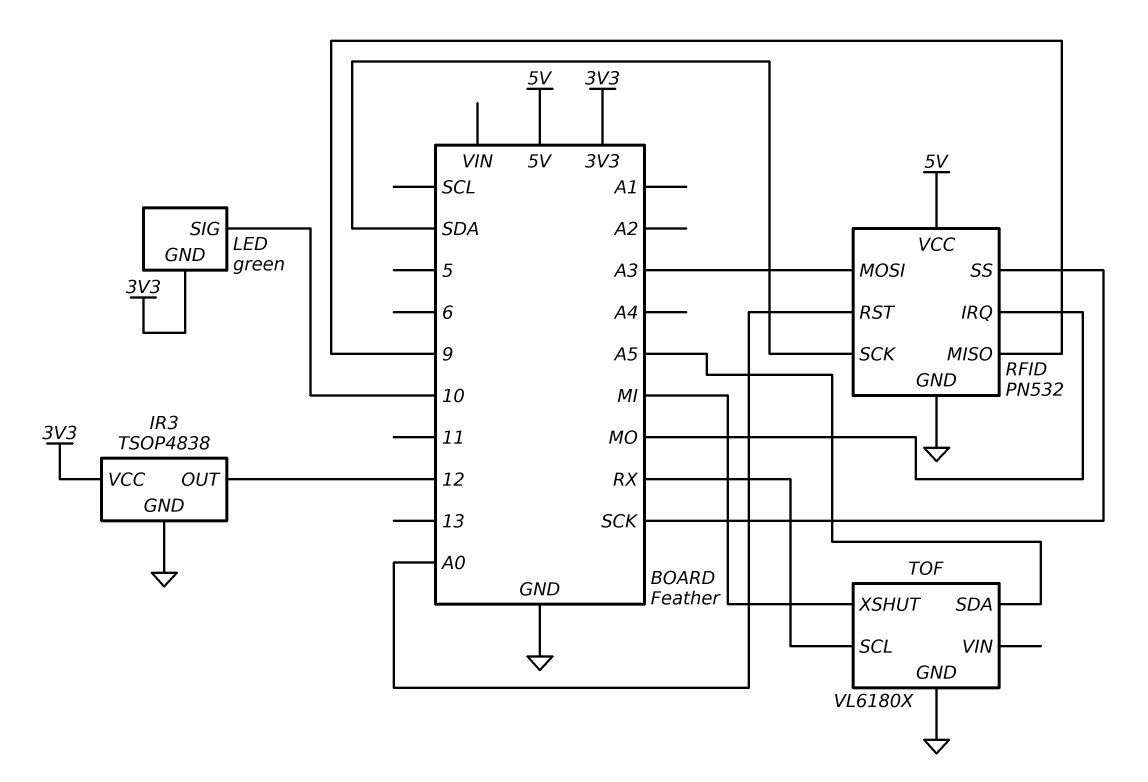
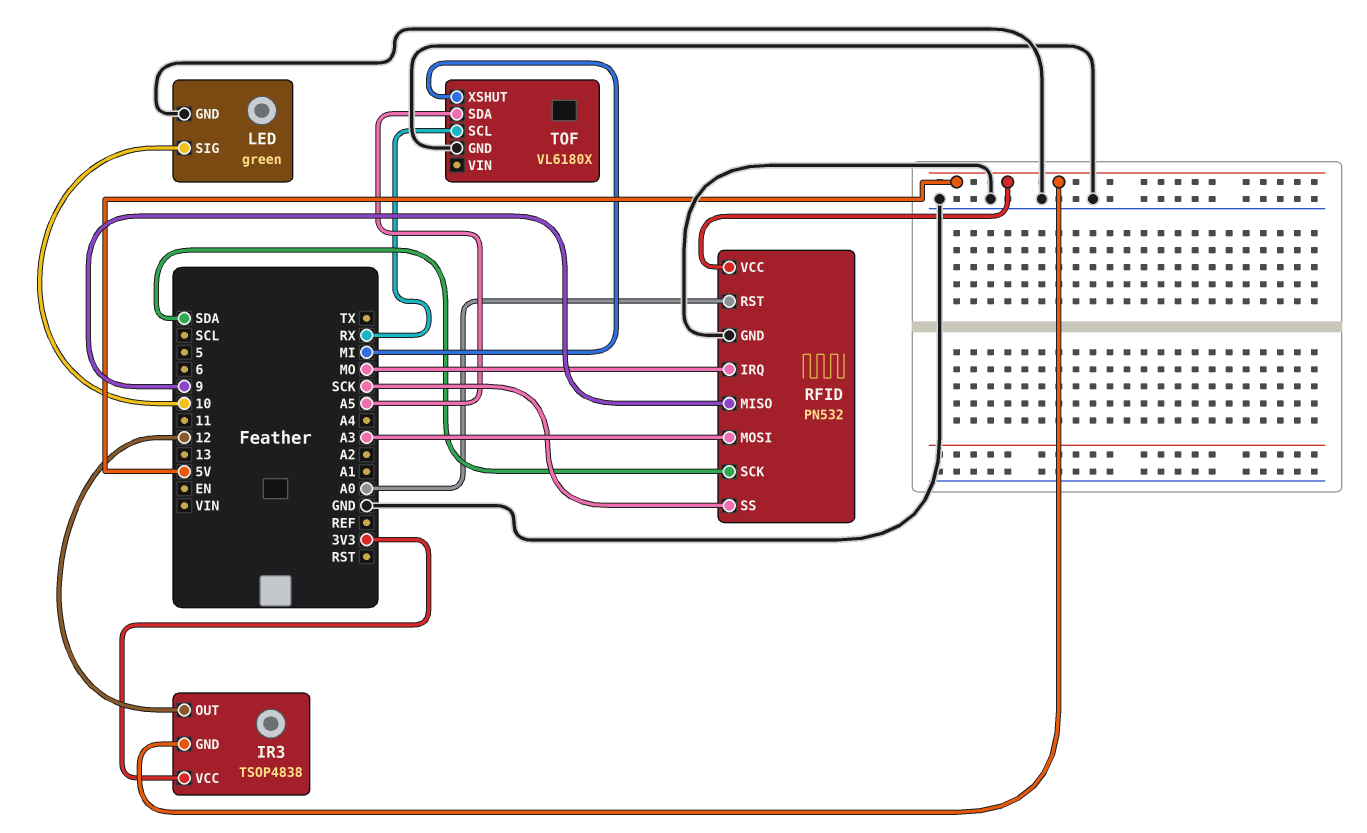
IR3 pin GND: GND -> 5V
LED pin GND: 3V3 -> GND

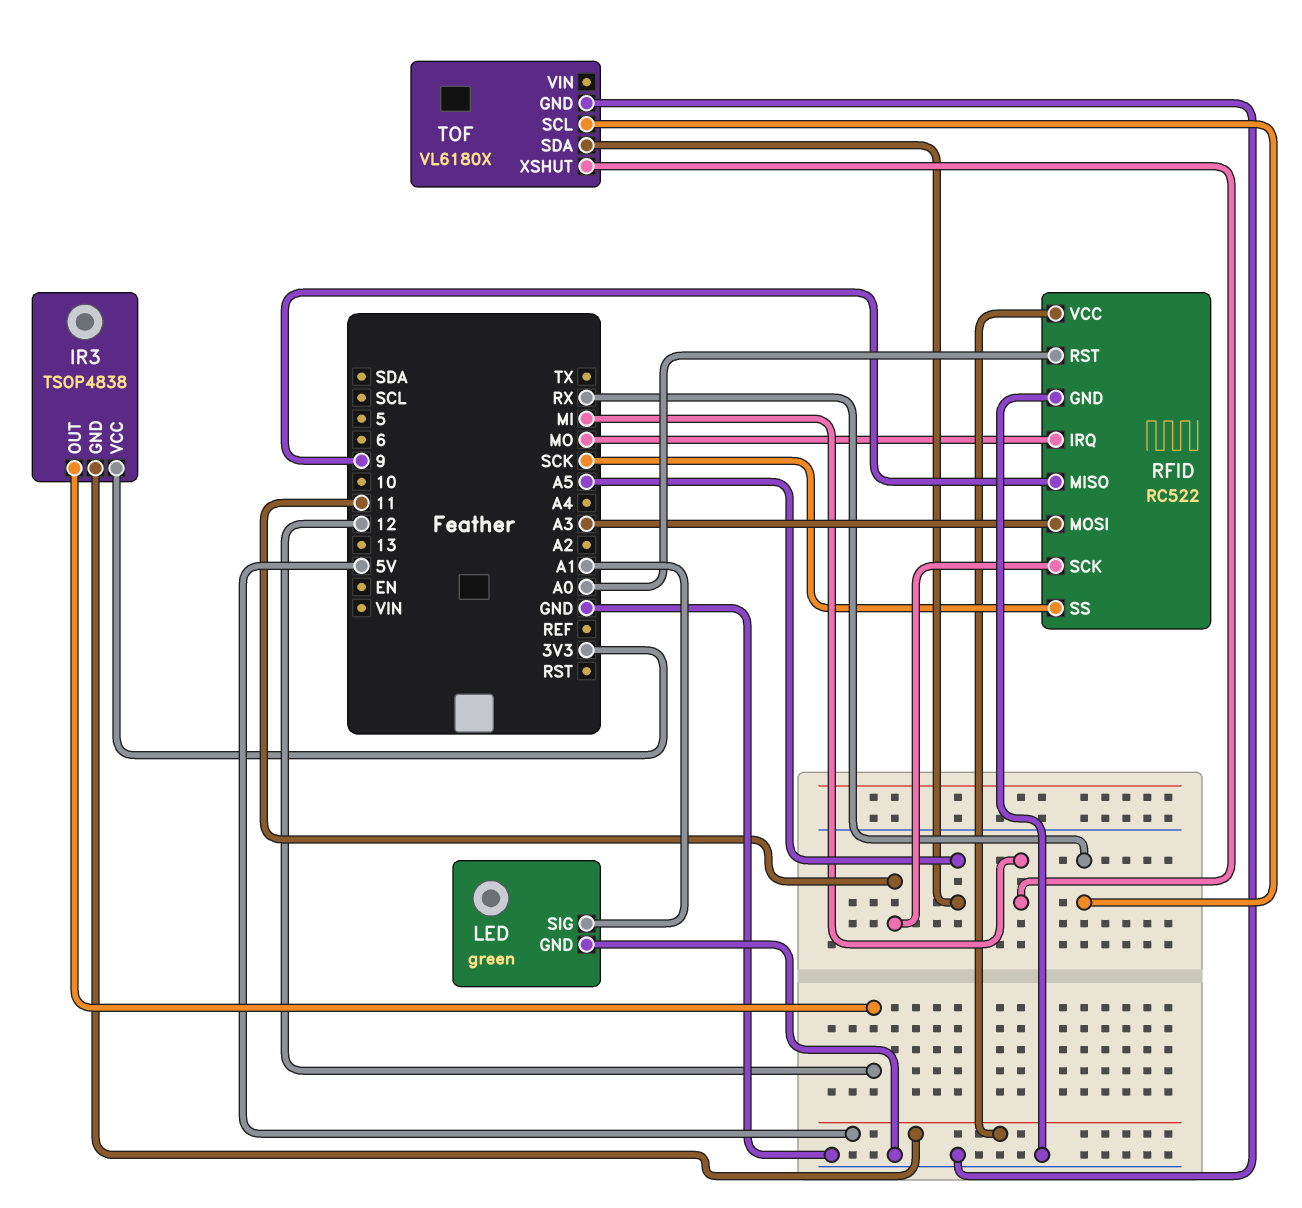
LED pin SIG: 10 -> A1
RFID: PN532 -> RC522
RFID pin SCK: SDA -> 11

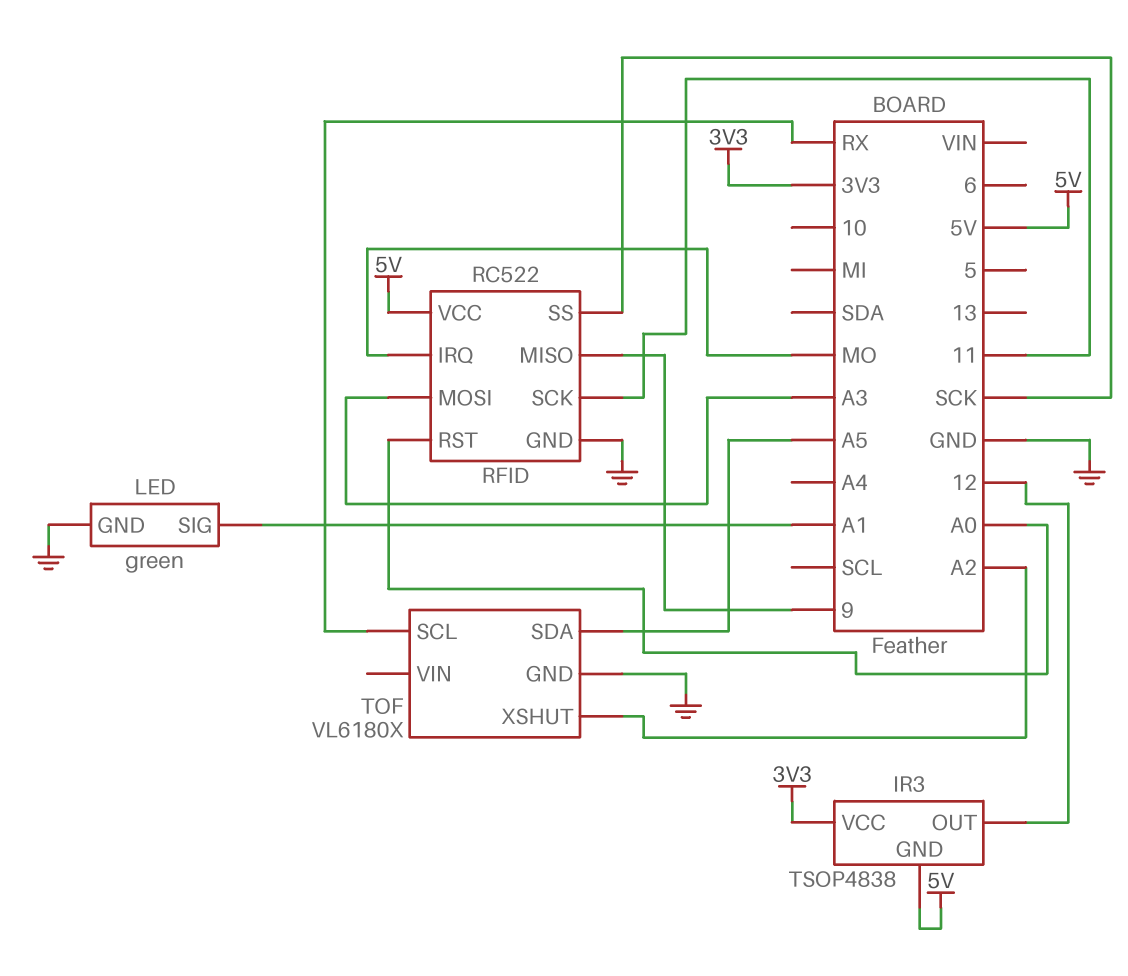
TOF pin XSHUT: MI -> A2

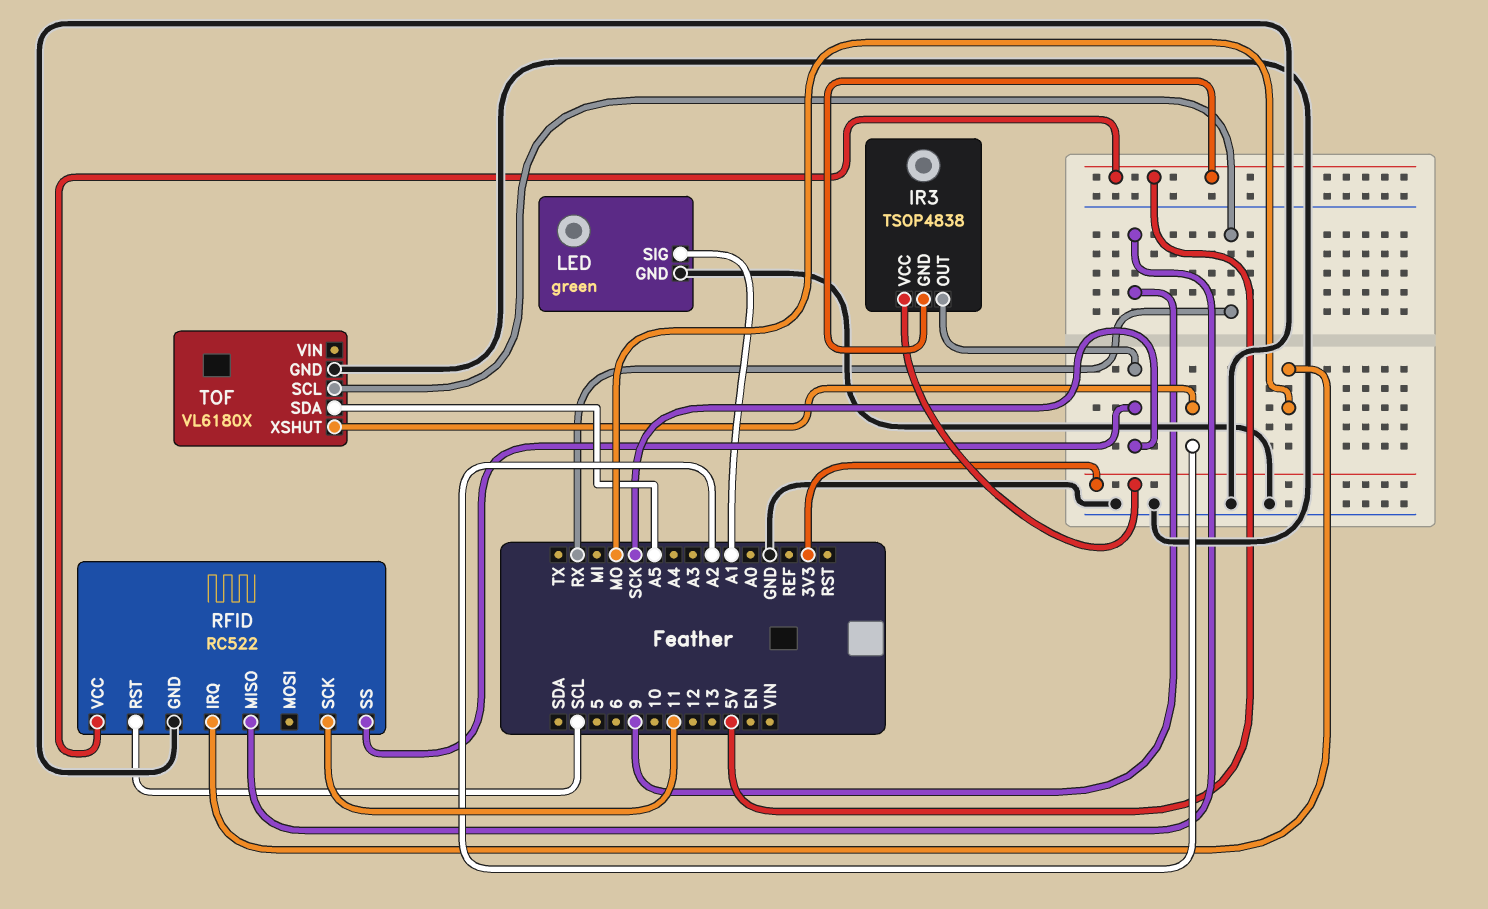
IR3 pin OUT: 12 -> SCK
RFID pin MOSI: A3 -> none
RFID pin RST: A0 -> SCL

